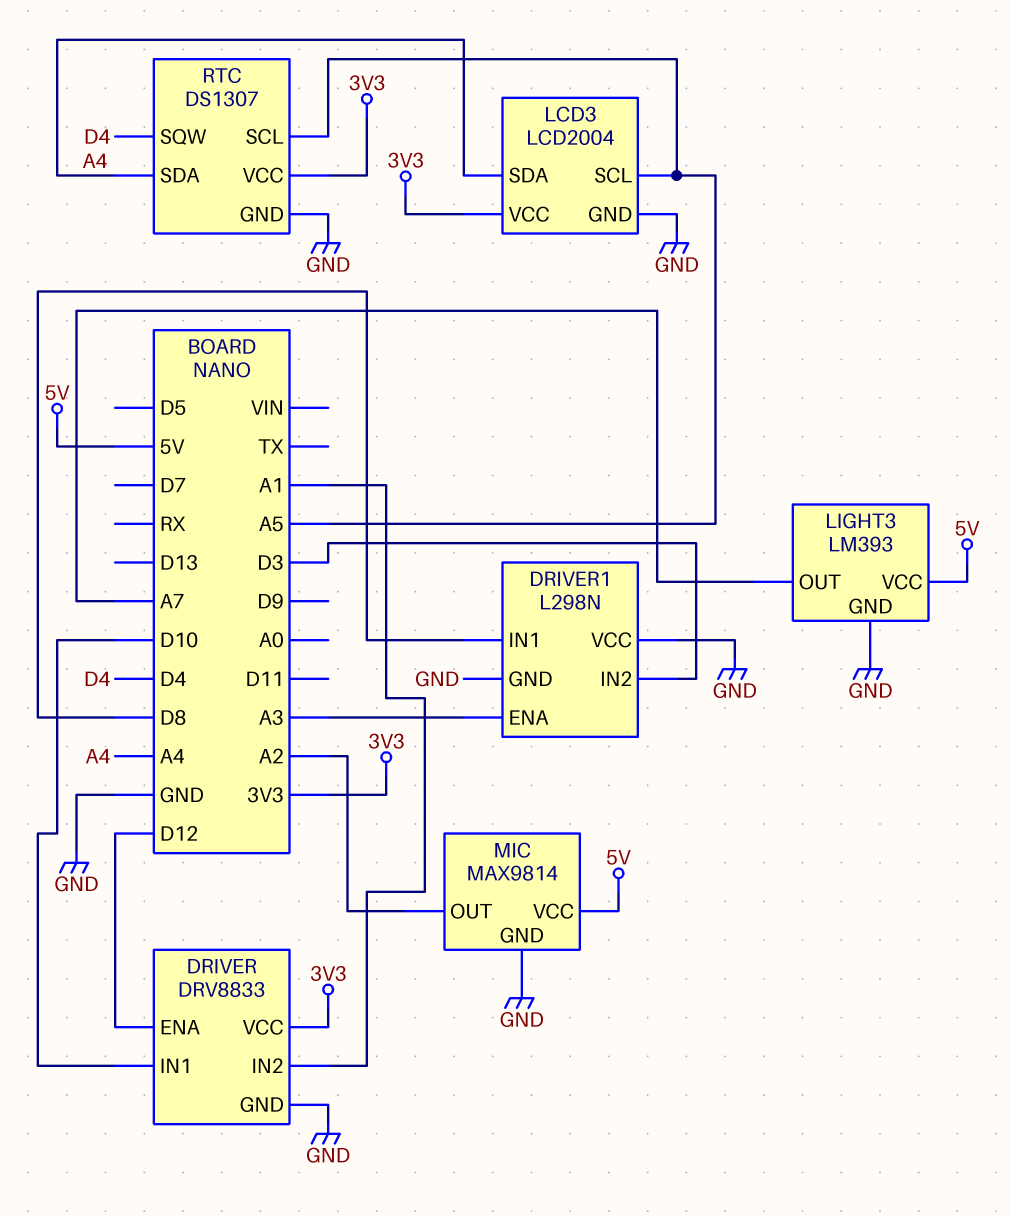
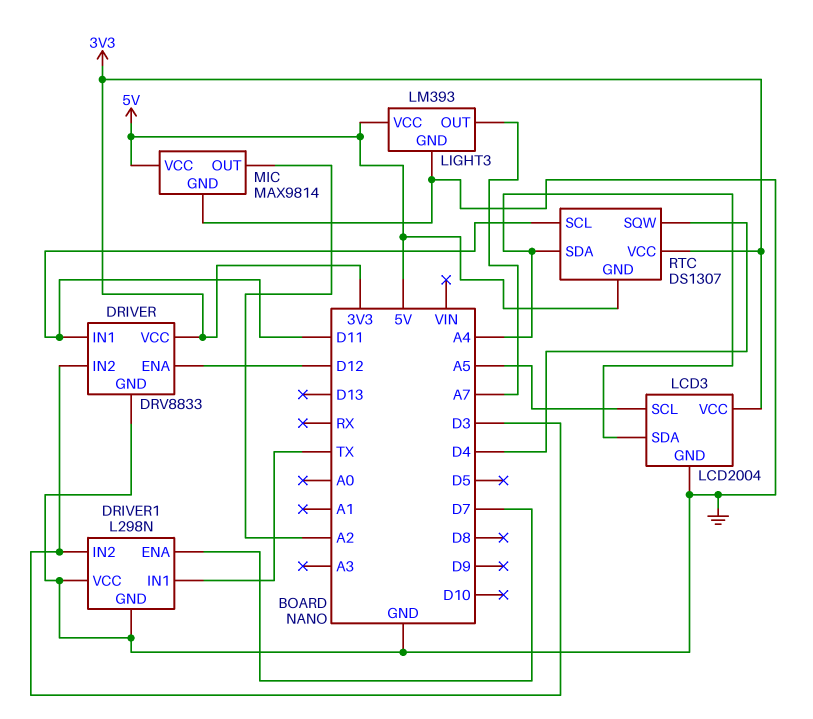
DRIVER pin IN1: D10 -> D11
DRIVER pin IN2: A1 -> D3
DRIVER1 pin ENA: A3 -> D7
DRIVER1 pin IN1: D8 -> TX
RTC pin GND: GND -> 5V
RTC pin SCL: A5 -> D11

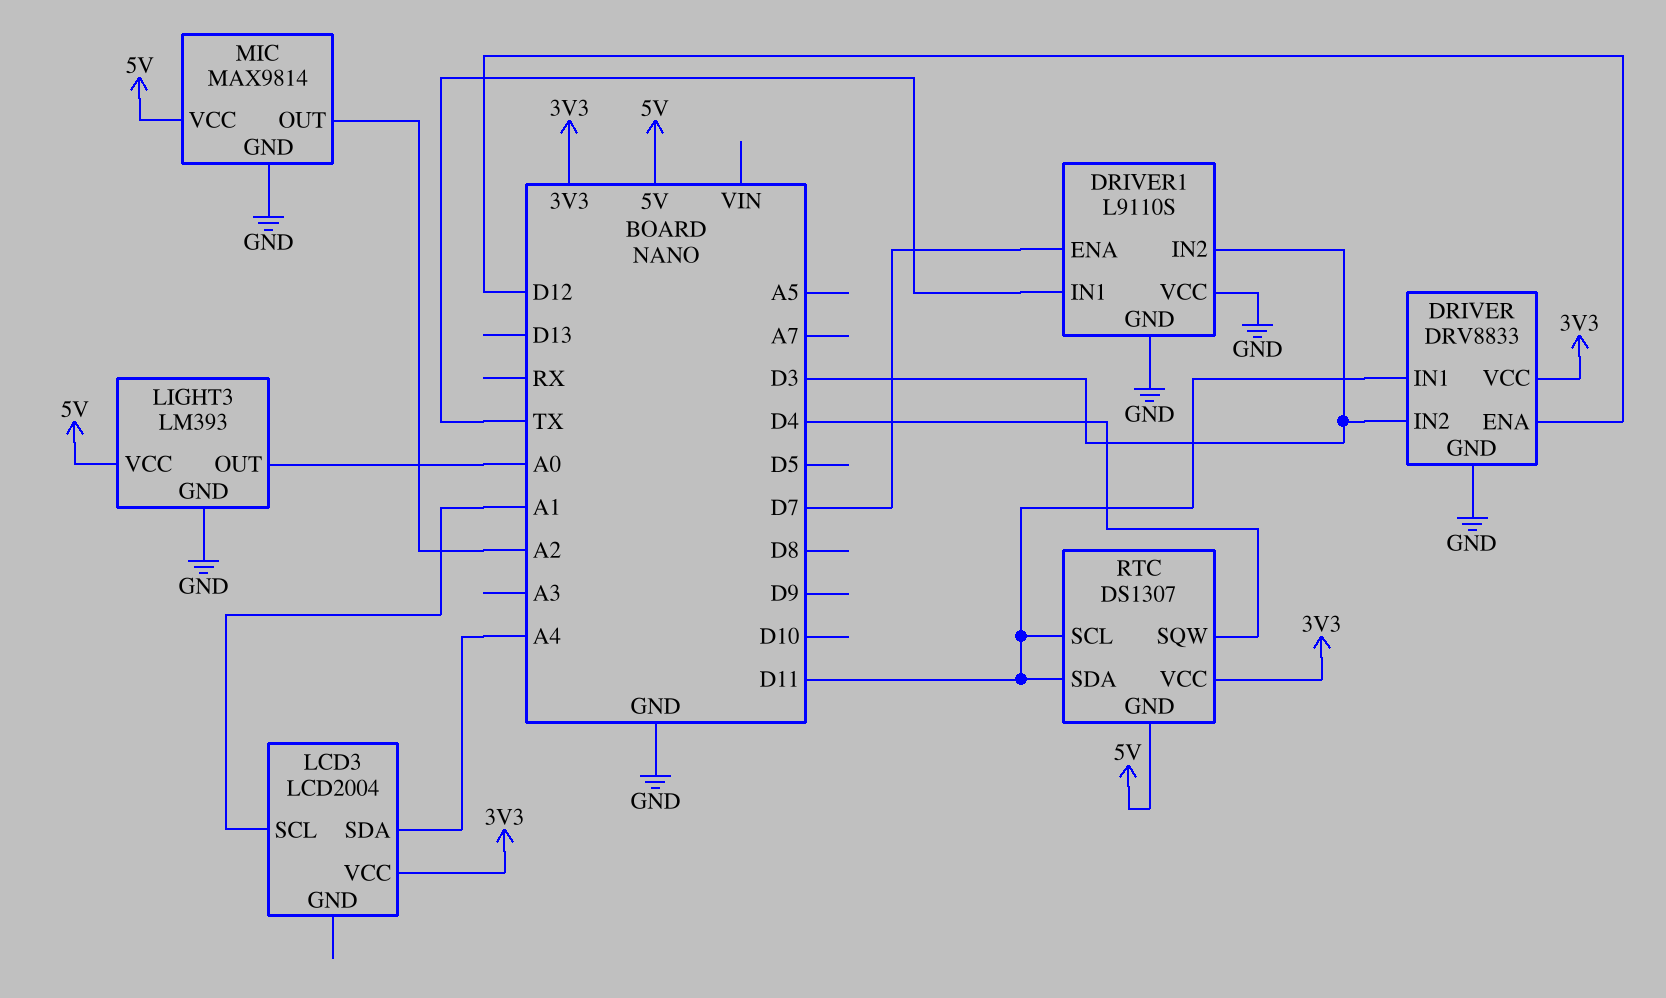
DRIVER1: L298N -> L9110S
LCD3 pin GND: GND -> none
LCD3 pin SCL: A5 -> A1
LIGHT3 pin OUT: A7 -> A0
RTC pin SDA: A4 -> D11

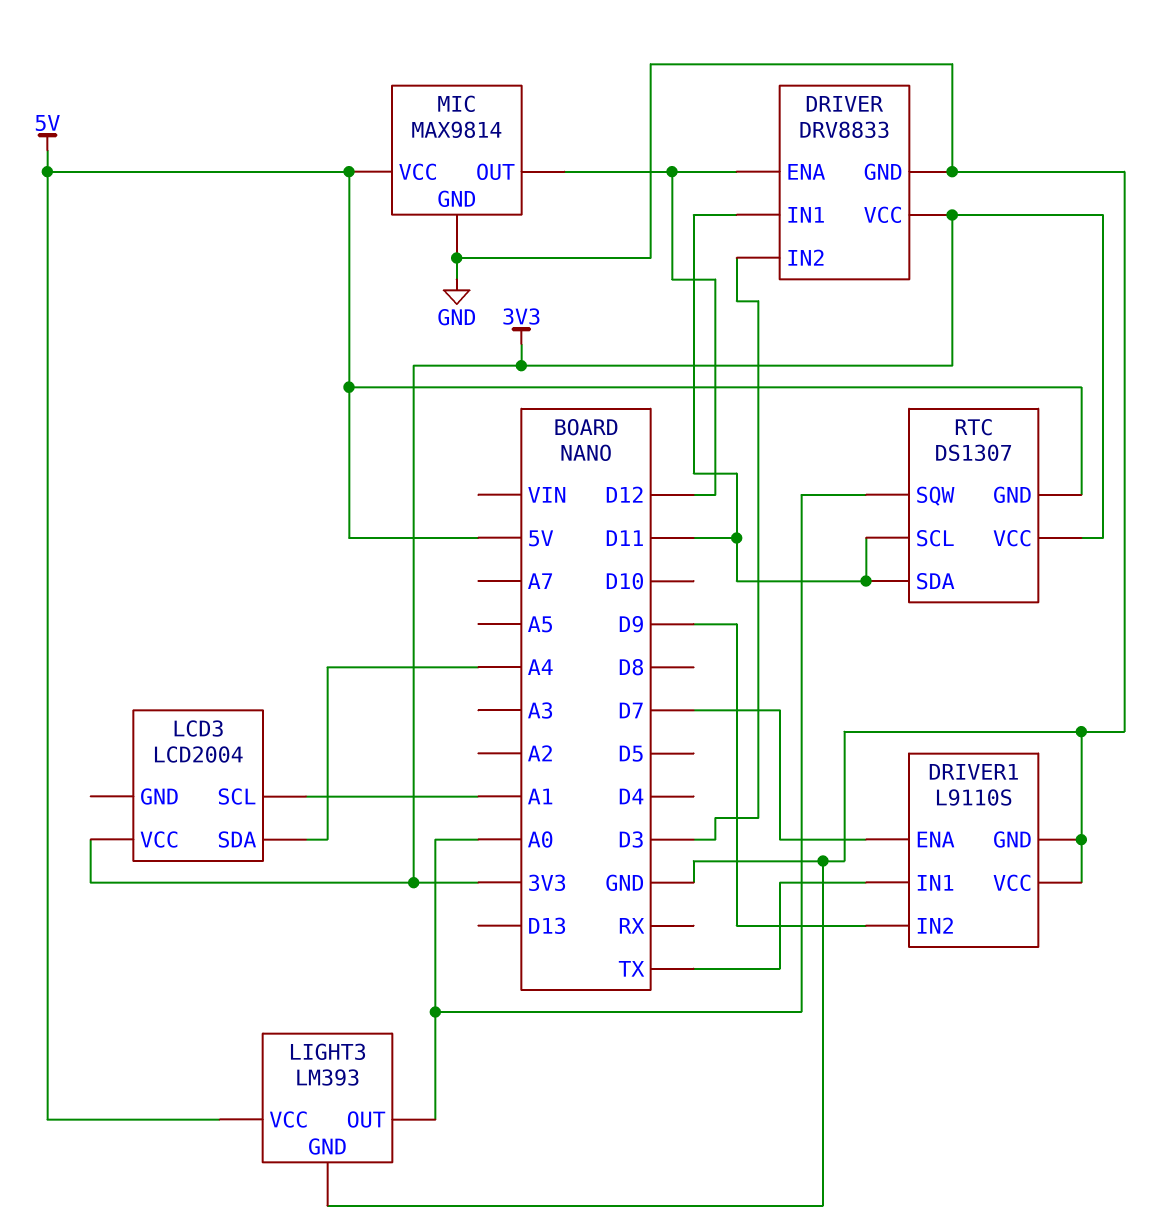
DRIVER1 pin IN2: D3 -> D9
MIC pin OUT: A2 -> D12
RTC pin SQW: D4 -> A0

